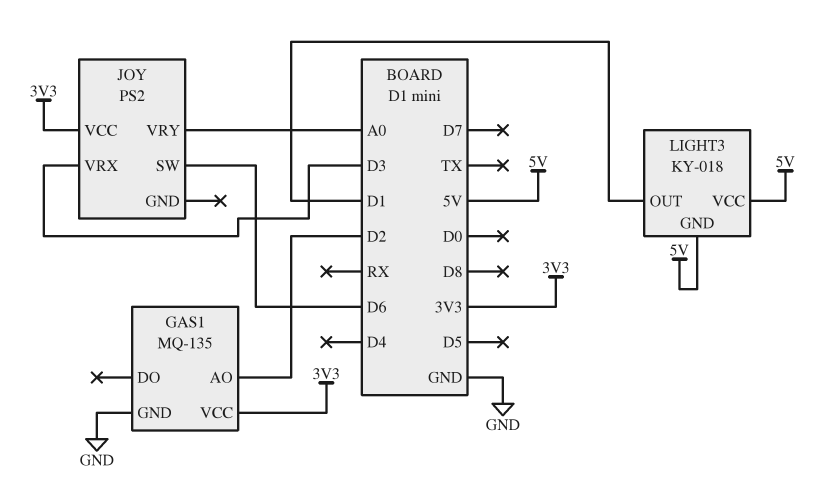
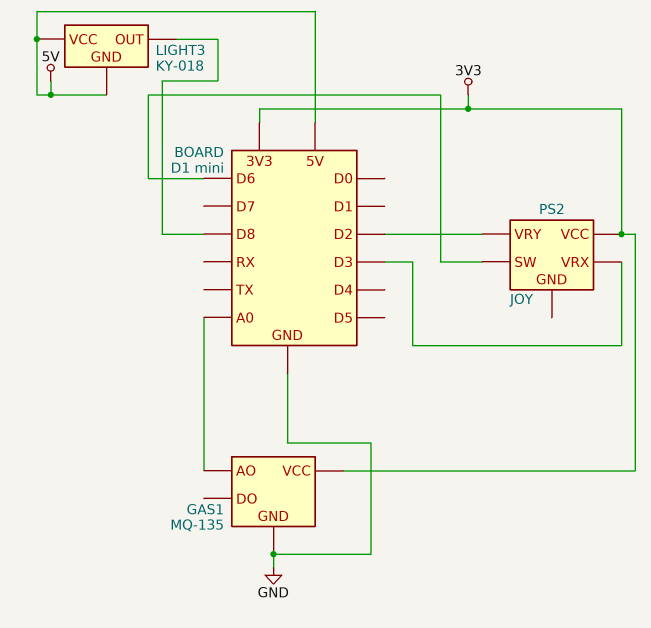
GAS1 pin AO: D2 -> A0
JOY pin VRY: A0 -> D2
LIGHT3 pin OUT: D1 -> D8

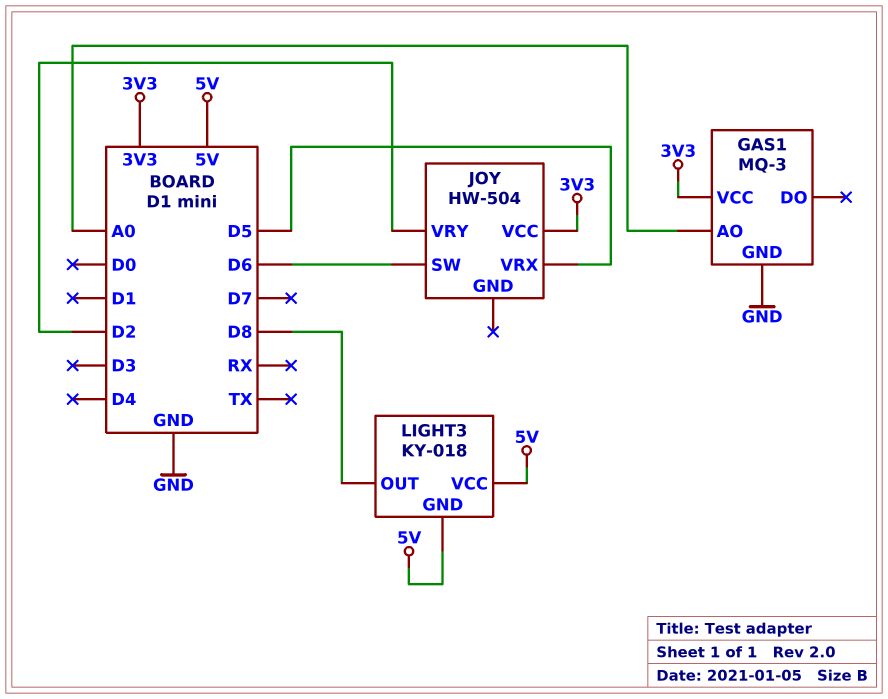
GAS1: MQ-135 -> MQ-3
JOY: PS2 -> HW-504
JOY pin VRX: D3 -> D5

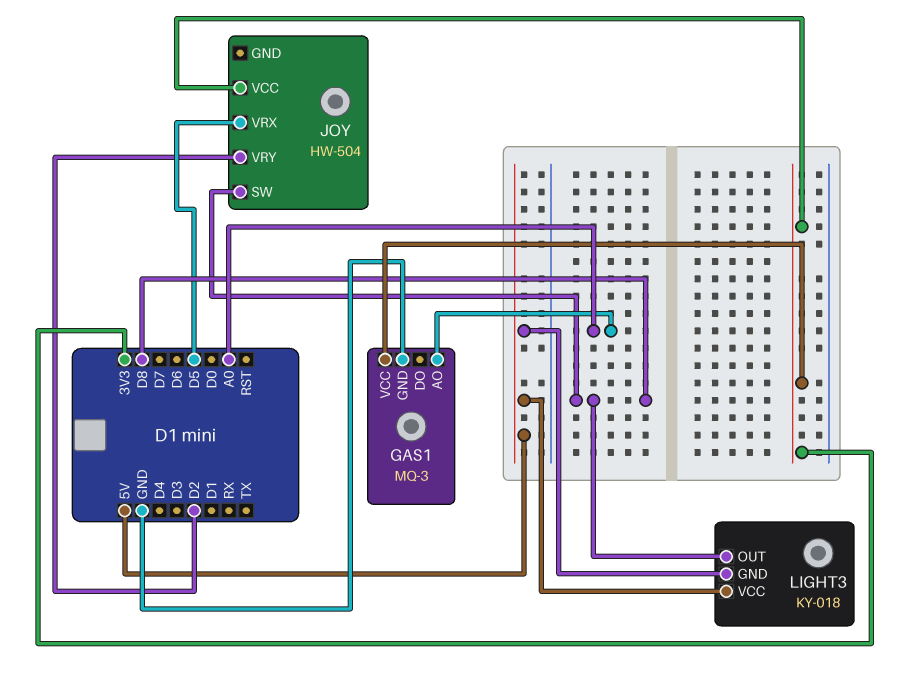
JOY pin SW: D6 -> D8

